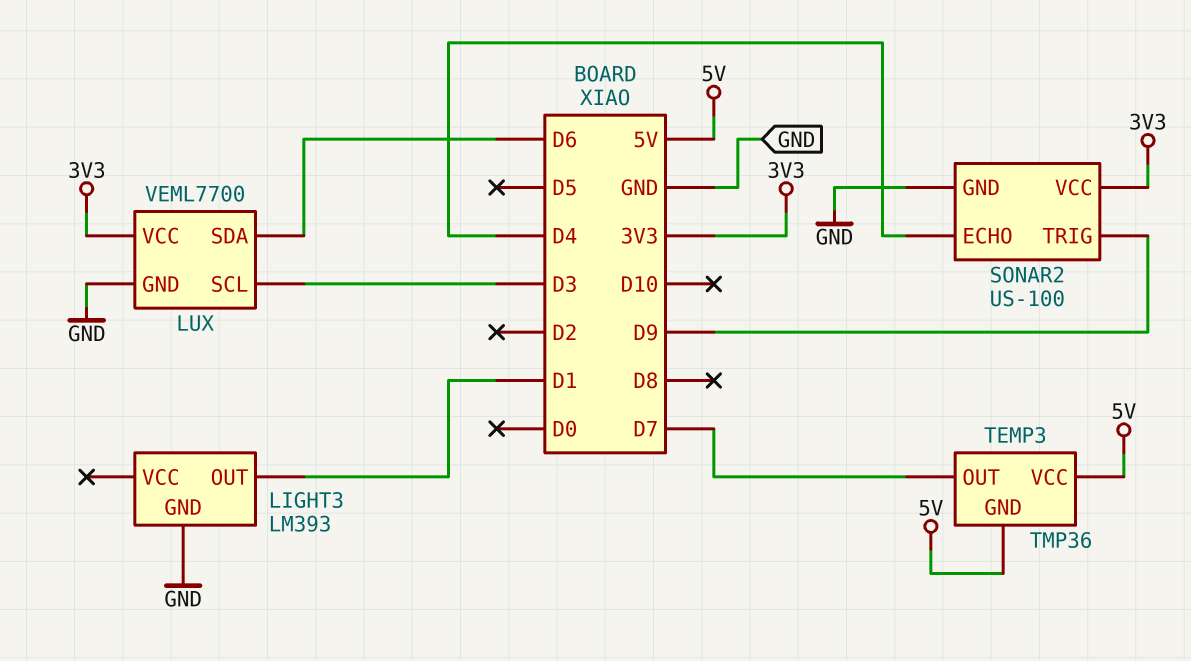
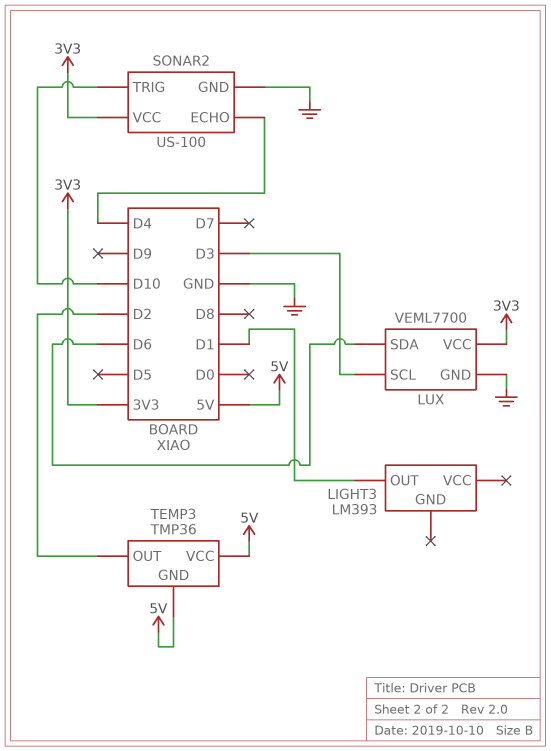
LIGHT3 pin GND: GND -> none
SONAR2 pin TRIG: D9 -> D10
TEMP3 pin OUT: D7 -> D2

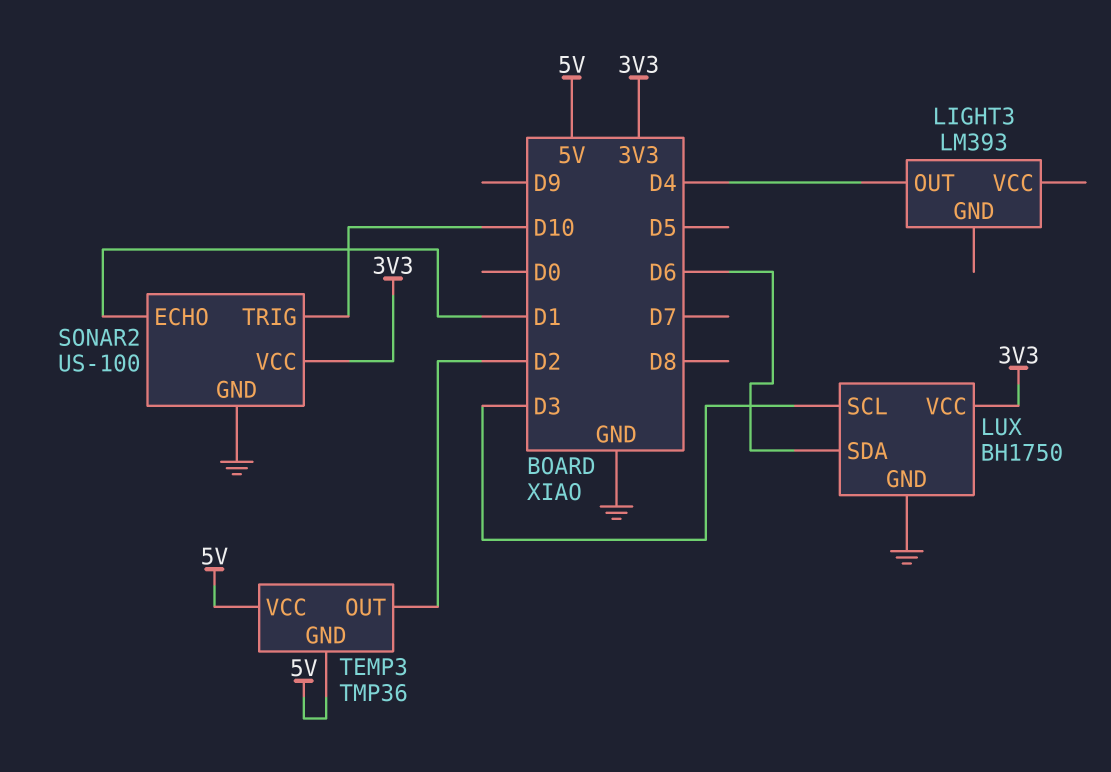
LIGHT3 pin OUT: D1 -> D4
LUX: VEML7700 -> BH1750
SONAR2 pin ECHO: D4 -> D1

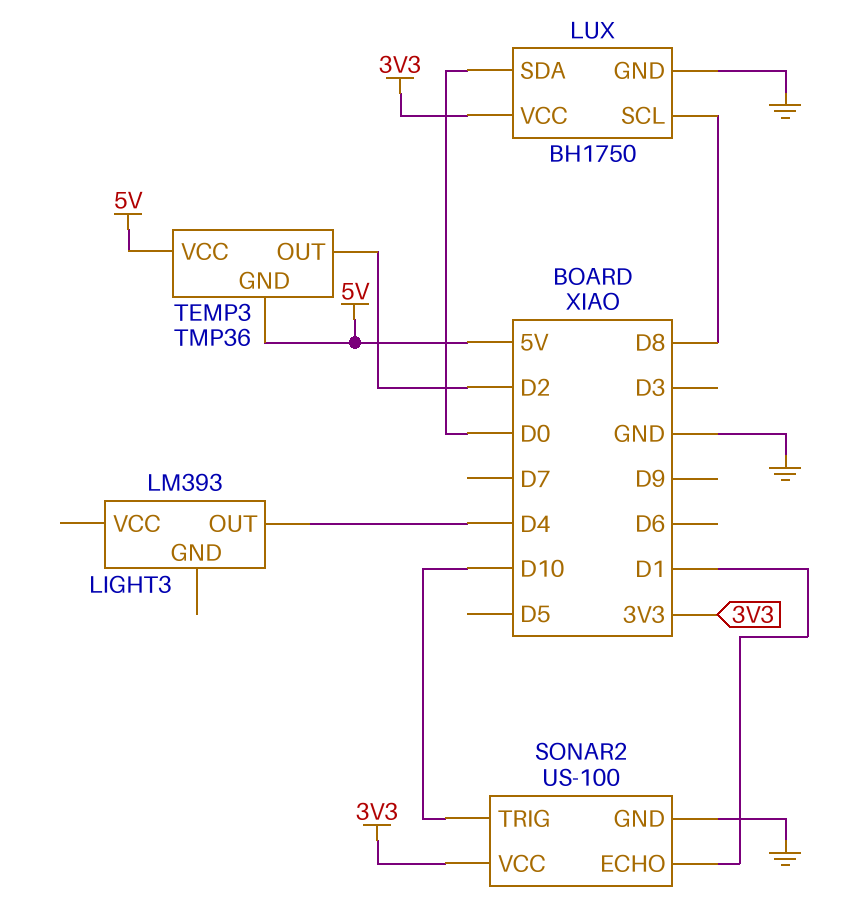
LUX pin SCL: D3 -> D8
LUX pin SDA: D6 -> D0

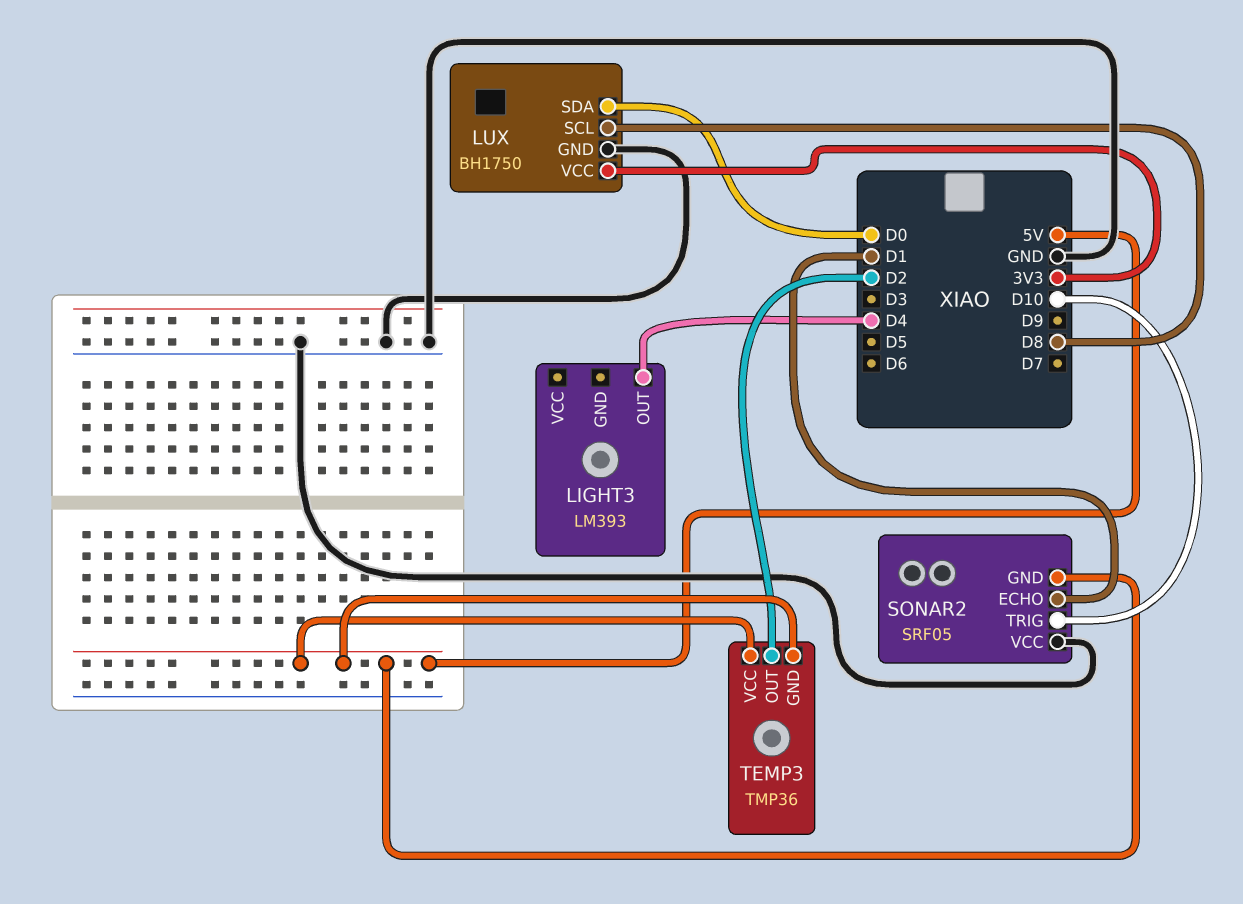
SONAR2: US-100 -> SRF05
SONAR2 pin GND: GND -> 5V
SONAR2 pin VCC: 3V3 -> GND

